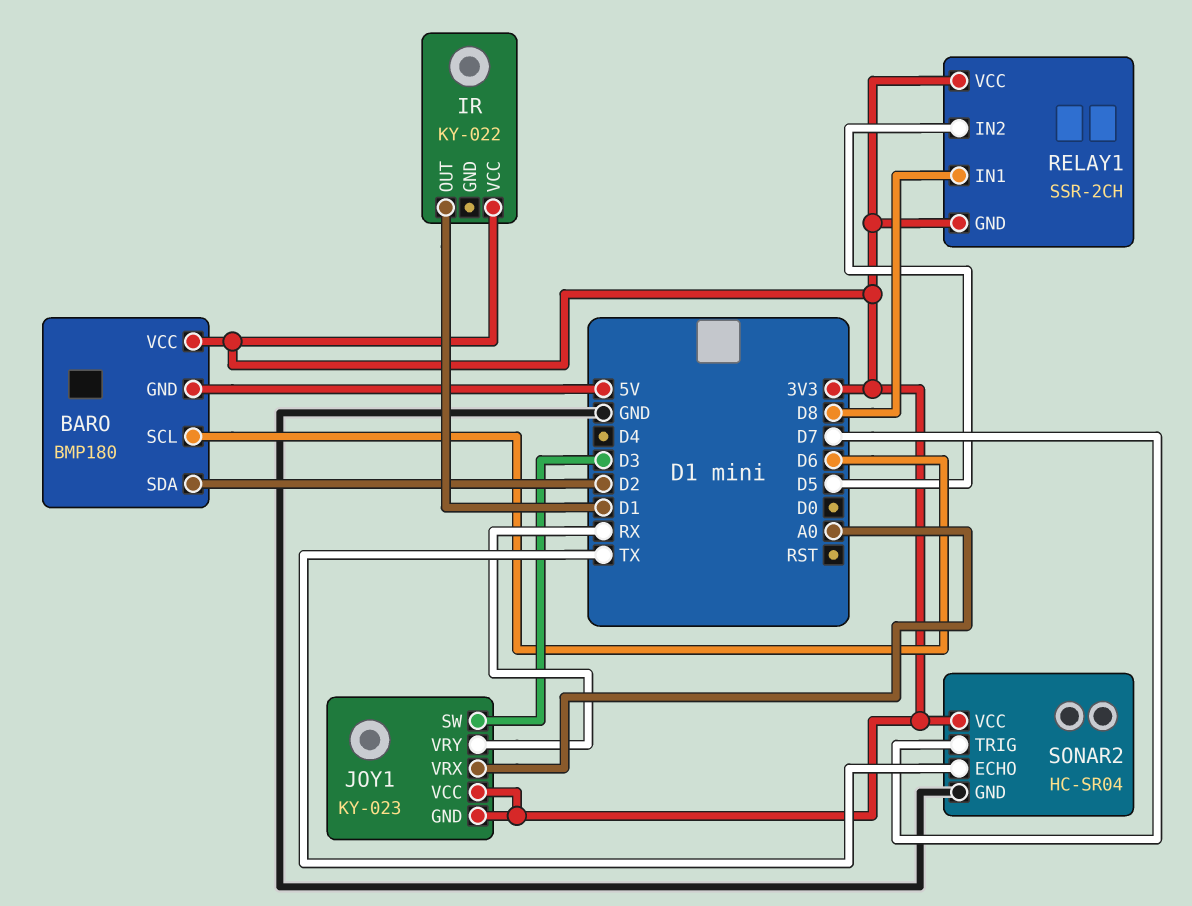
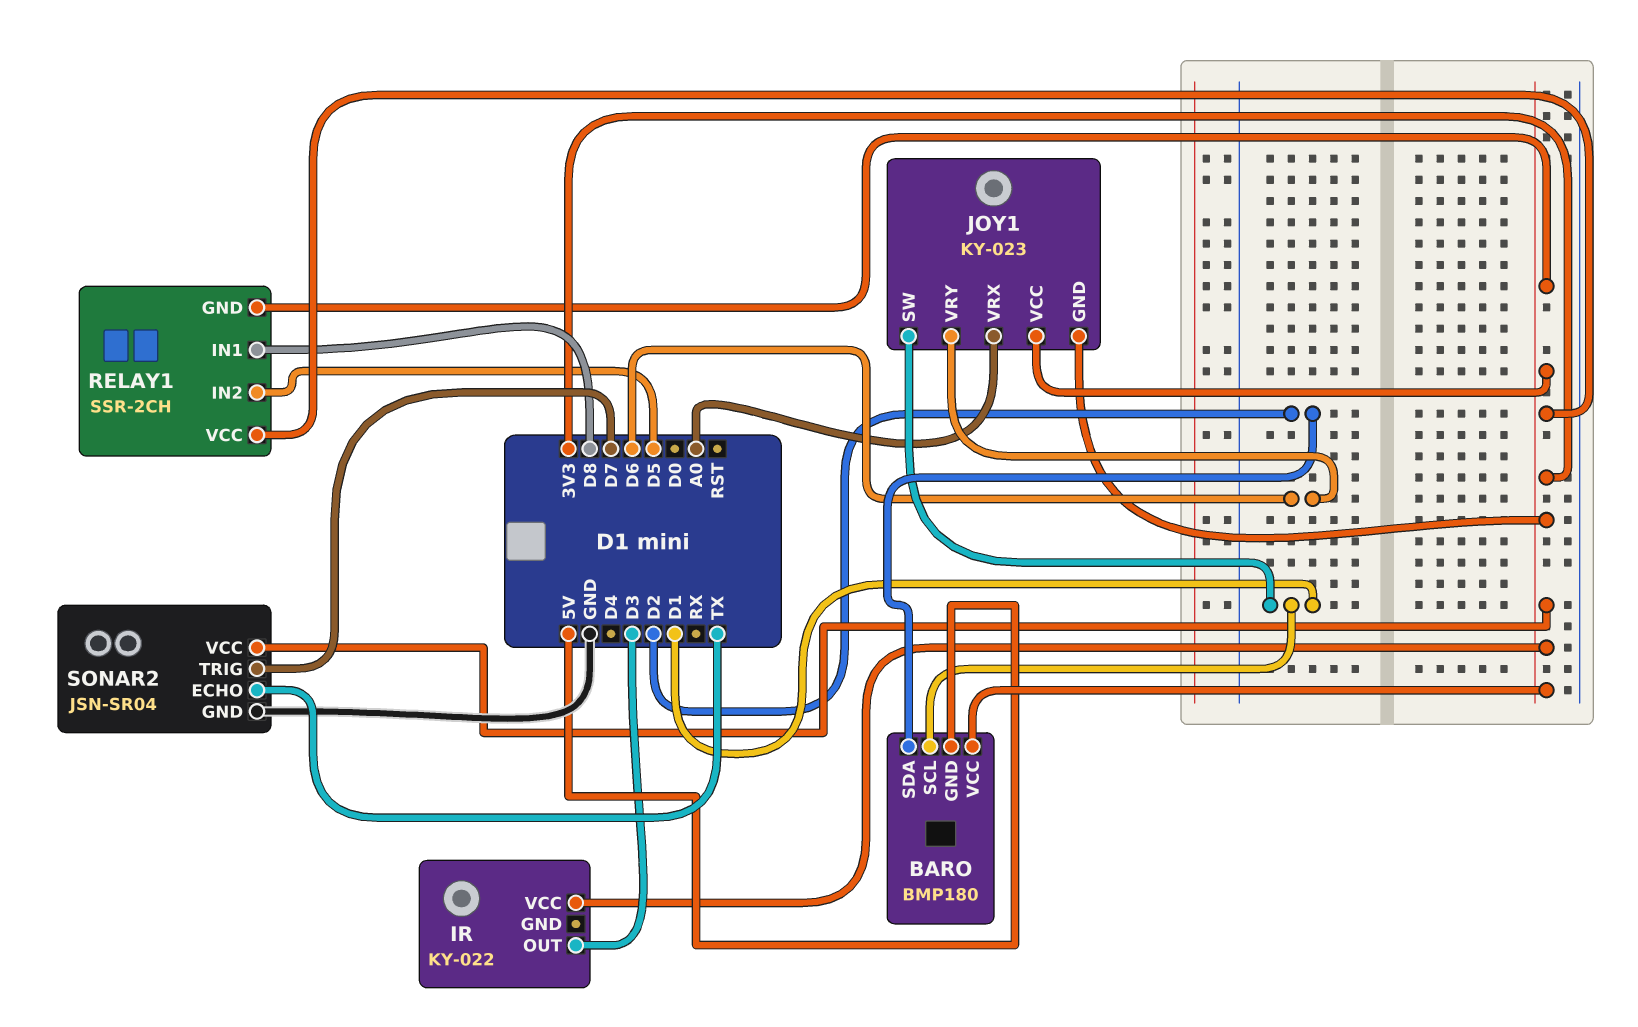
BARO pin SCL: D6 -> D1
IR pin OUT: D1 -> D3
JOY1 pin SW: D3 -> D1
JOY1 pin VRY: RX -> D6
SONAR2: HC-SR04 -> JSN-SR04

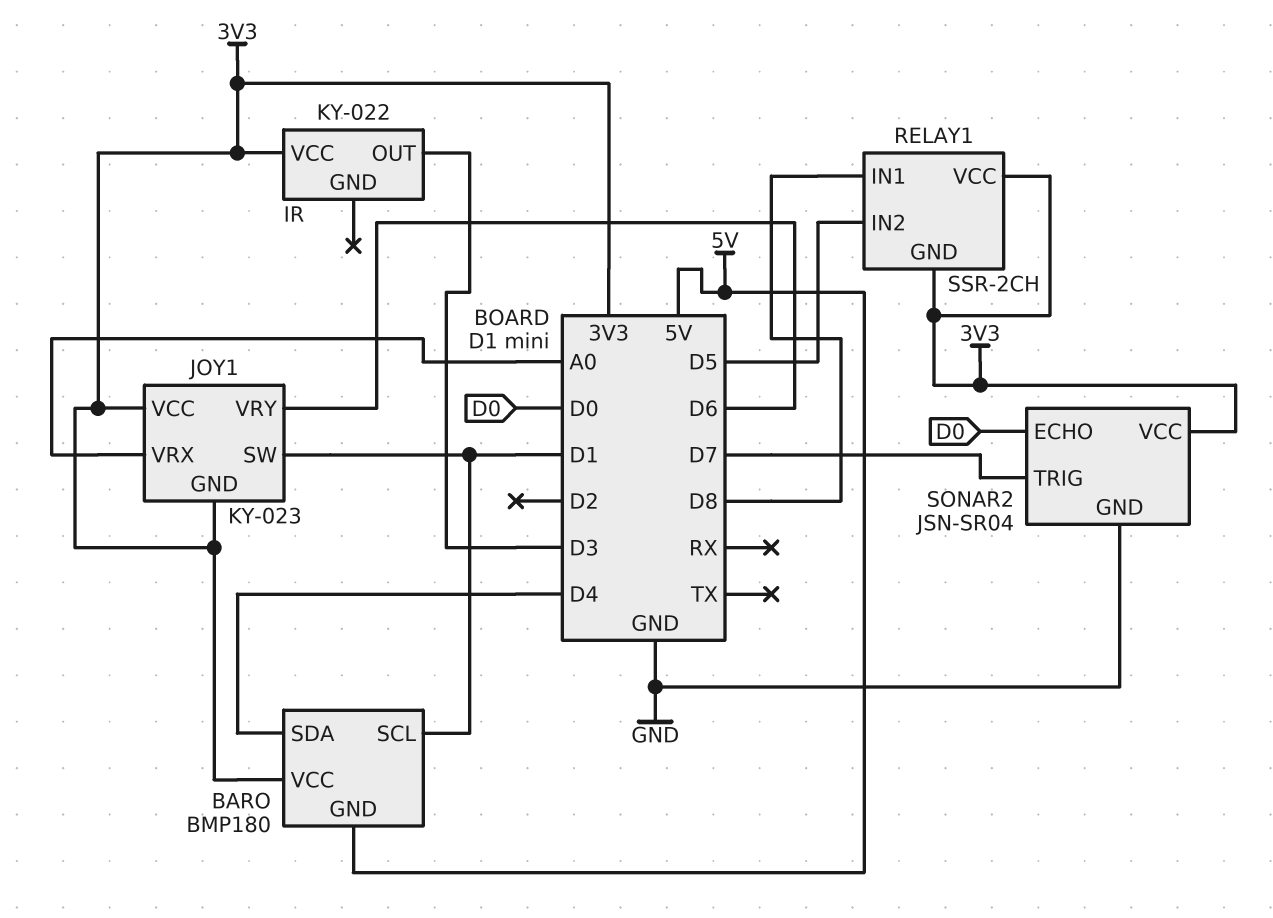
BARO pin SDA: D2 -> D4
SONAR2 pin ECHO: TX -> D0

